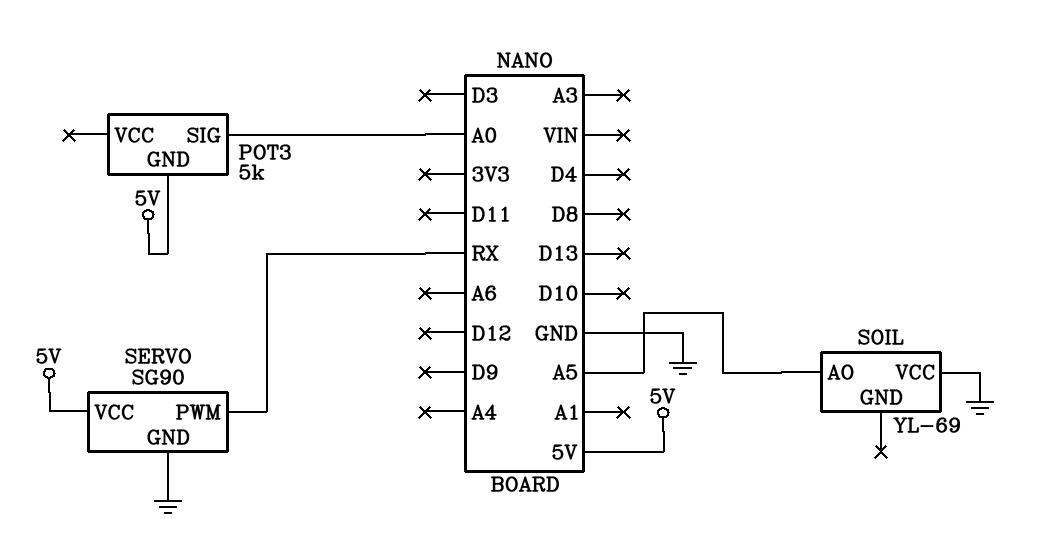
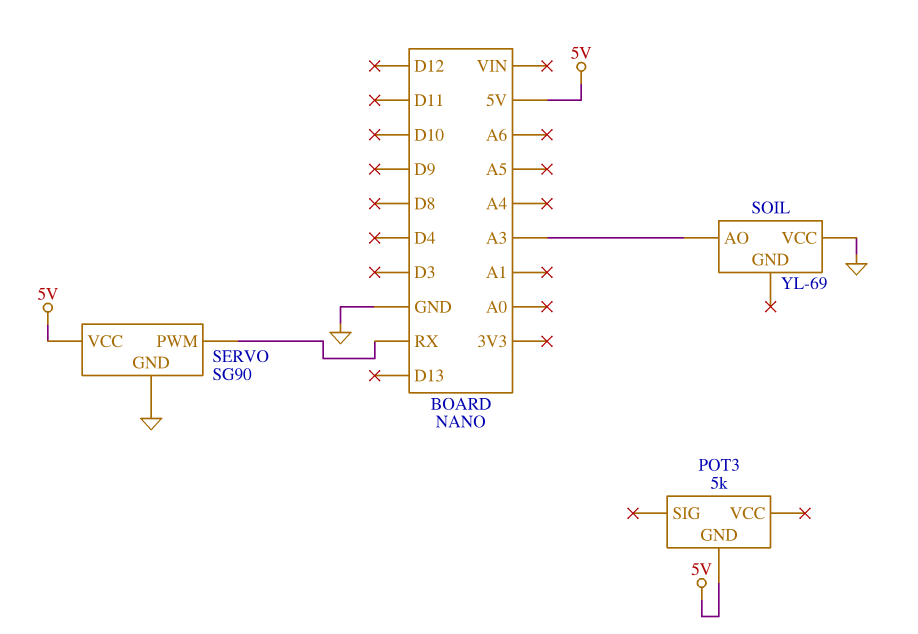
POT3 pin SIG: A0 -> none
SOIL pin AO: A5 -> A3

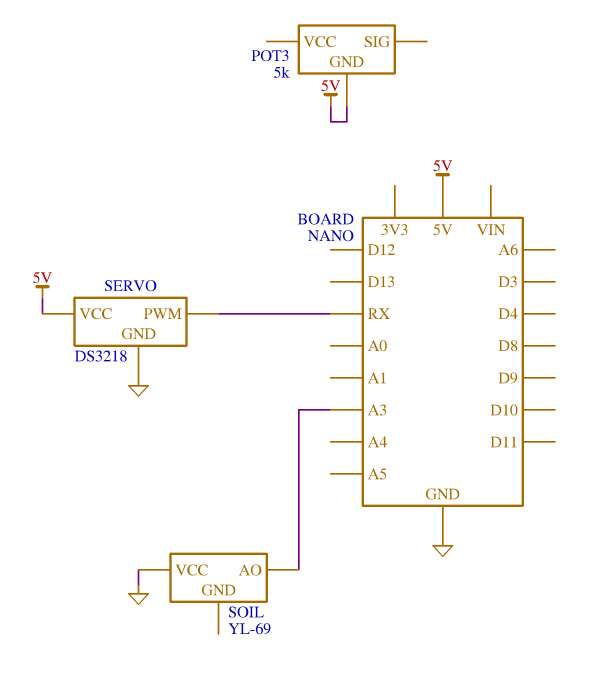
SERVO: SG90 -> DS3218

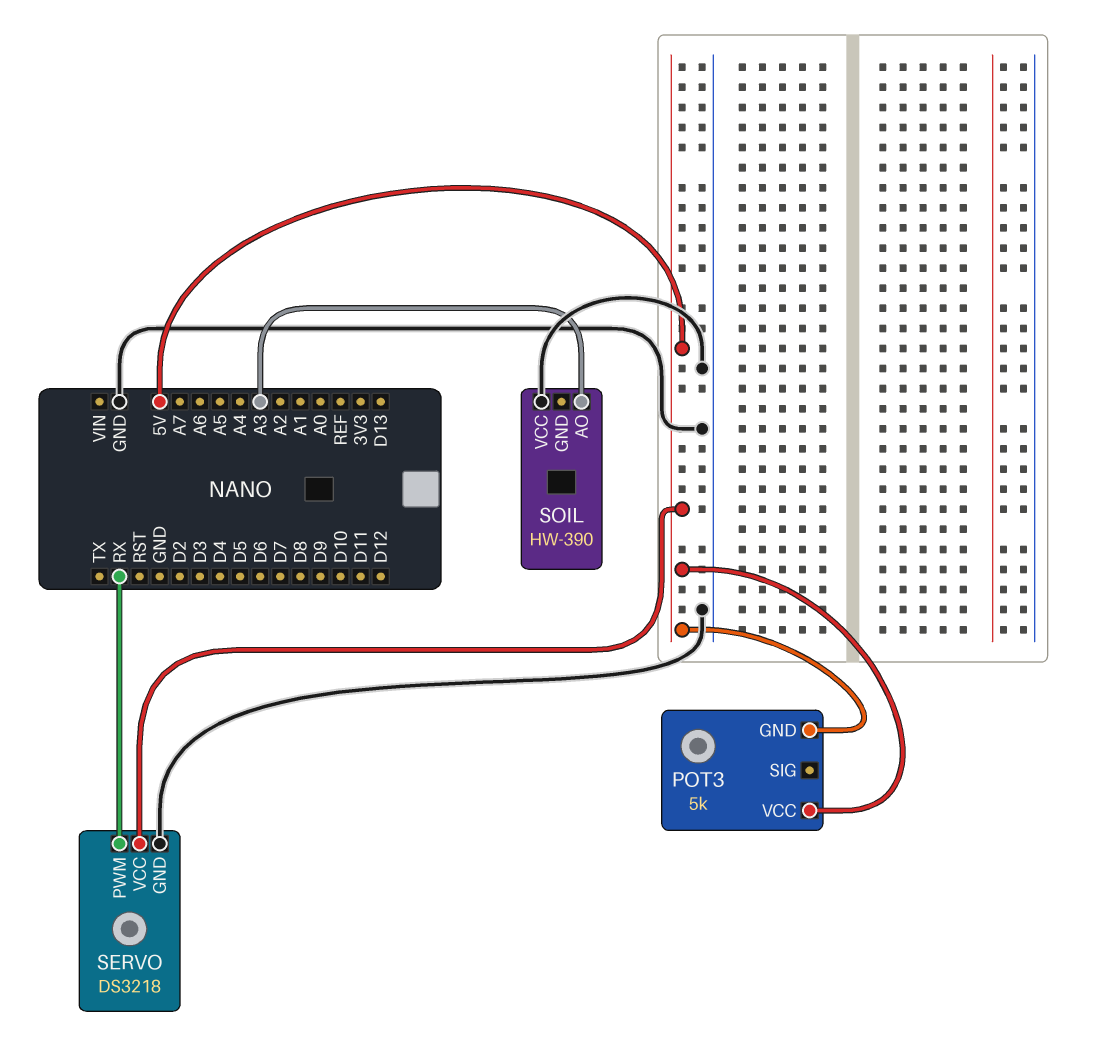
POT3 pin VCC: none -> 5V
SOIL: YL-69 -> HW-390

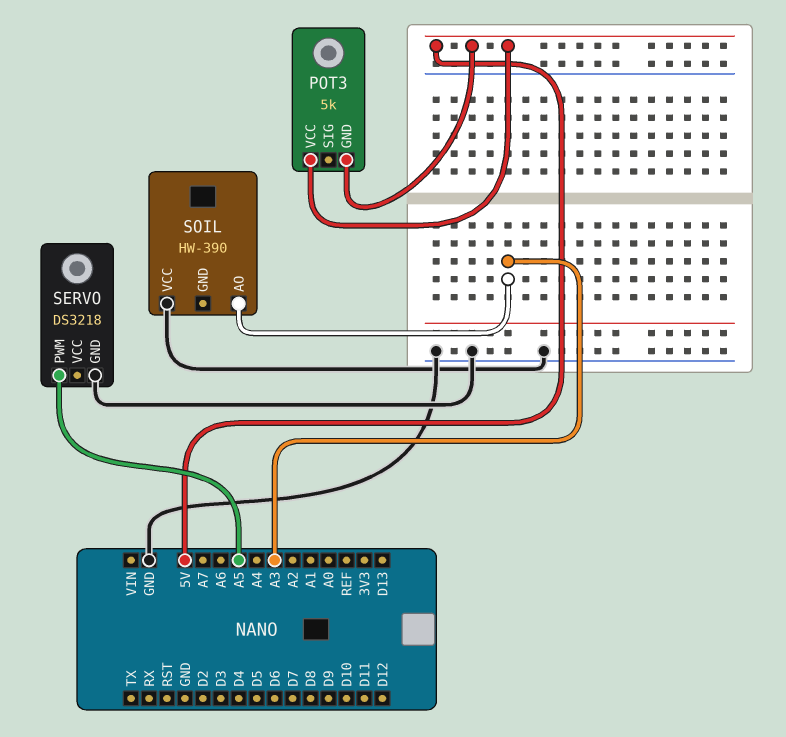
SERVO pin PWM: RX -> A5
SERVO pin VCC: 5V -> none

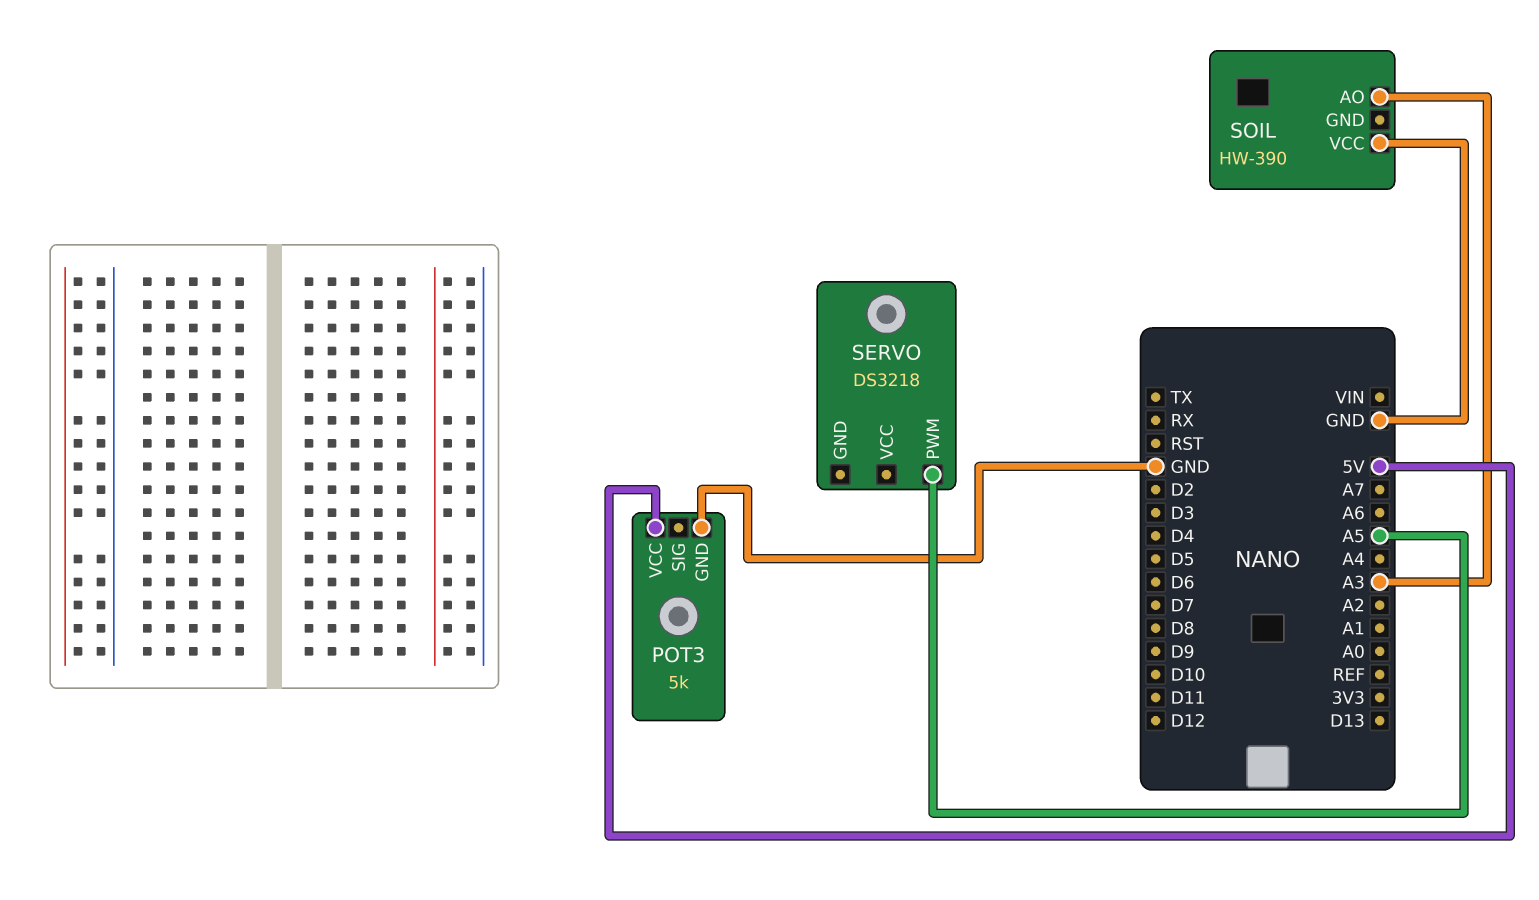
POT3 pin GND: 5V -> GND
SERVO pin GND: GND -> none

